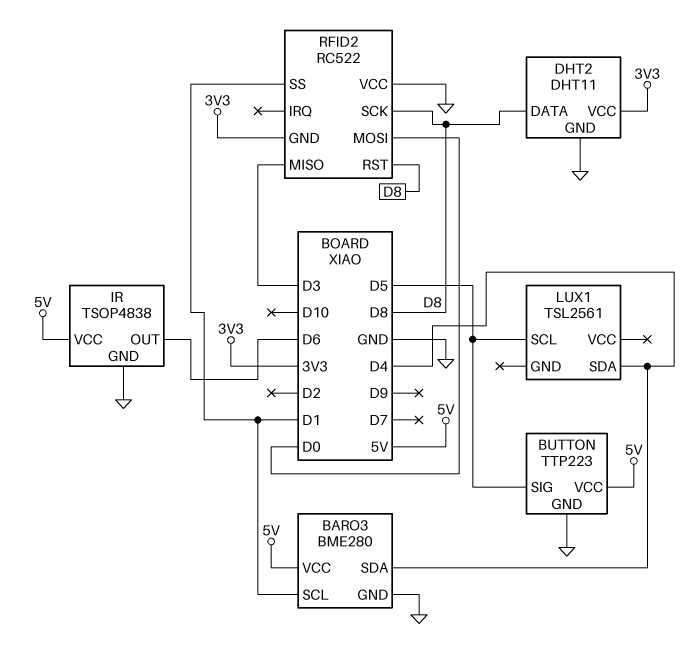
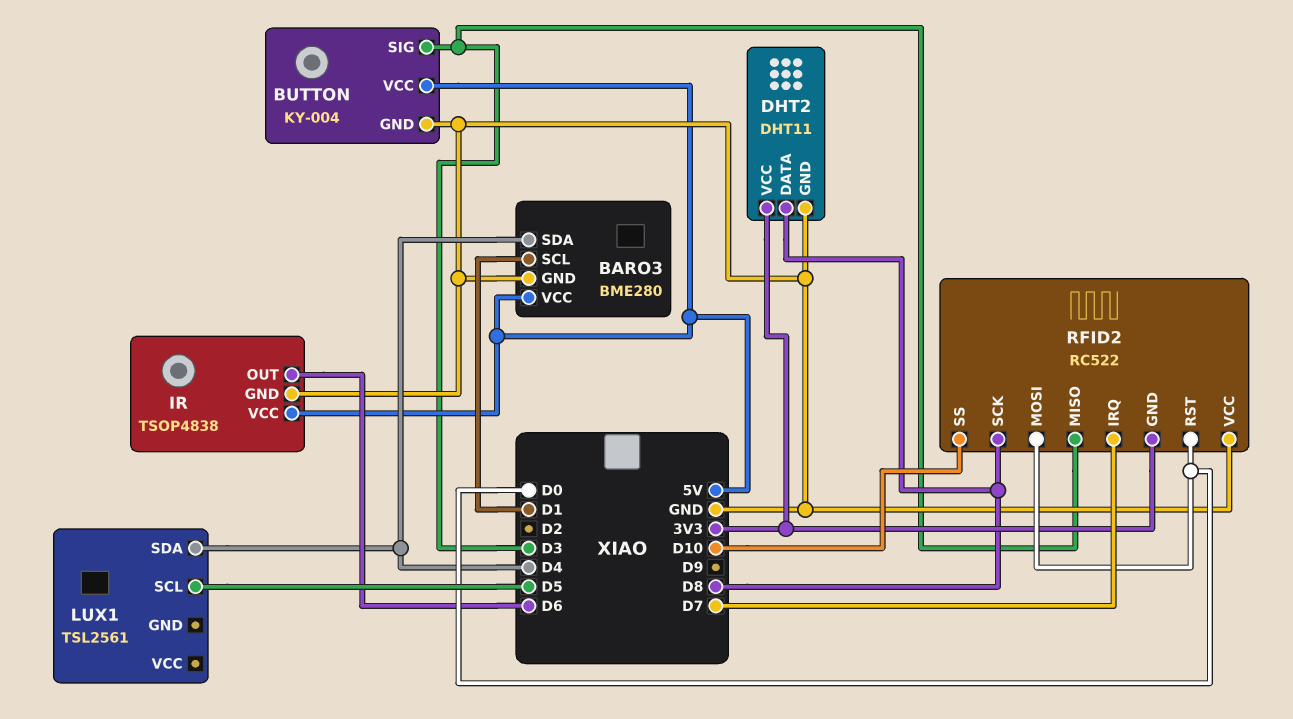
BUTTON: TTP223 -> KY-004
BUTTON pin SIG: D5 -> D3
RFID2 pin IRQ: none -> D7
RFID2 pin RST: D8 -> D0
RFID2 pin SS: D1 -> D10

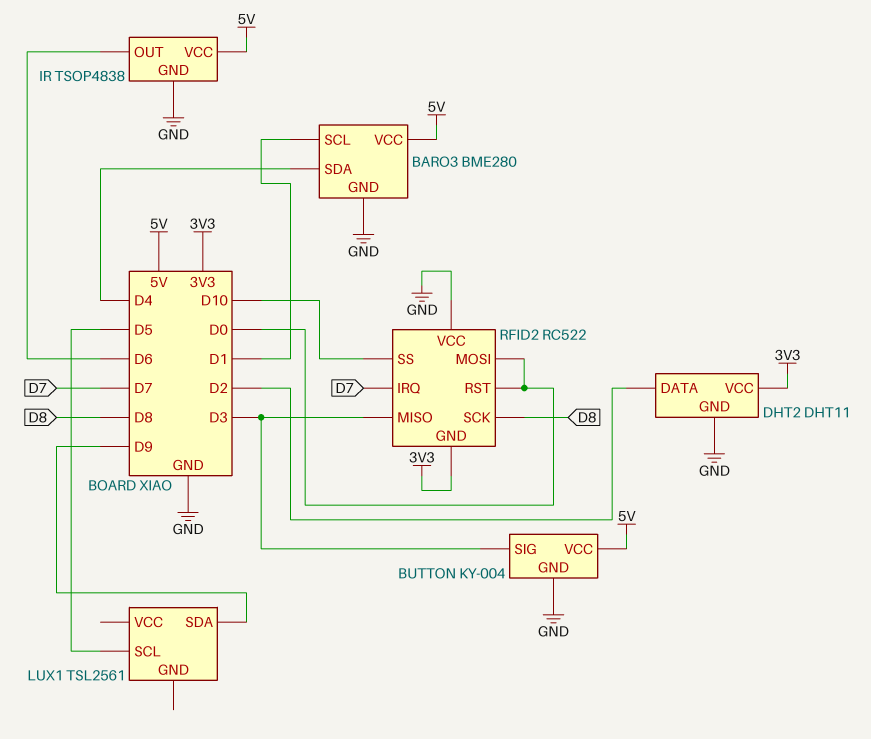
DHT2 pin DATA: D8 -> D2
LUX1 pin SDA: D4 -> D9

